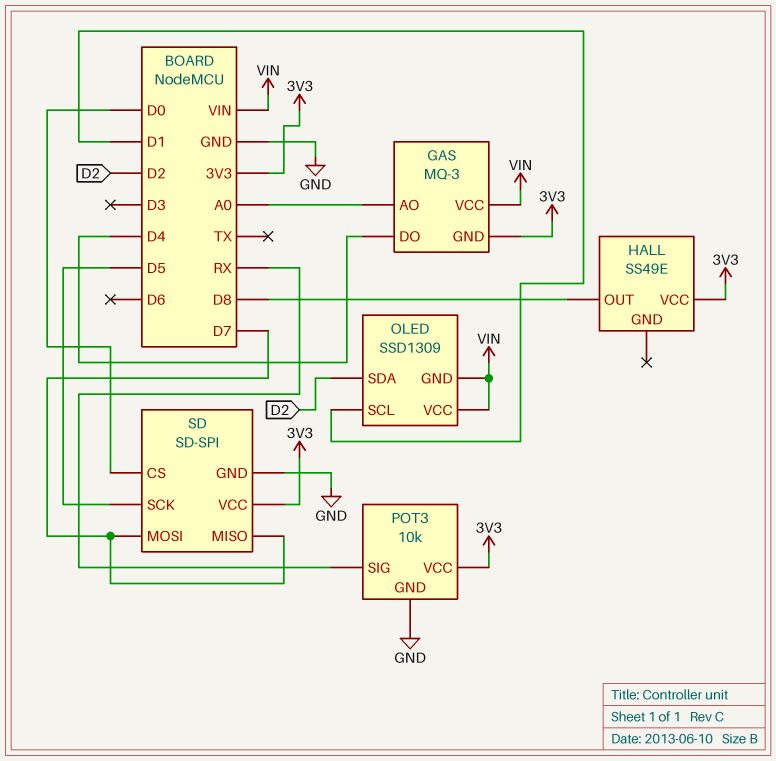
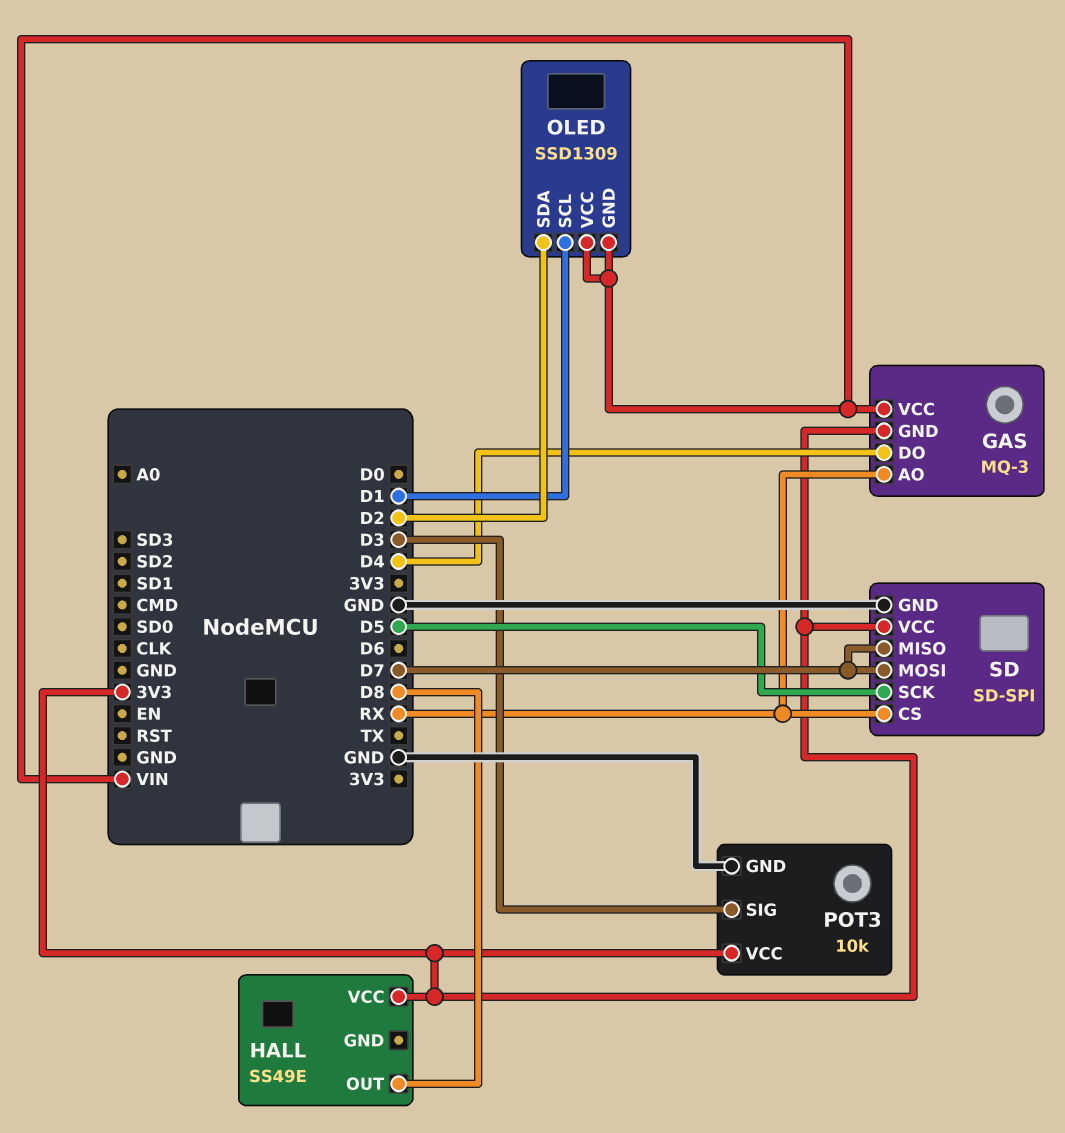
GAS pin AO: A0 -> RX
POT3 pin SIG: RX -> D3
SD pin CS: D0 -> RX

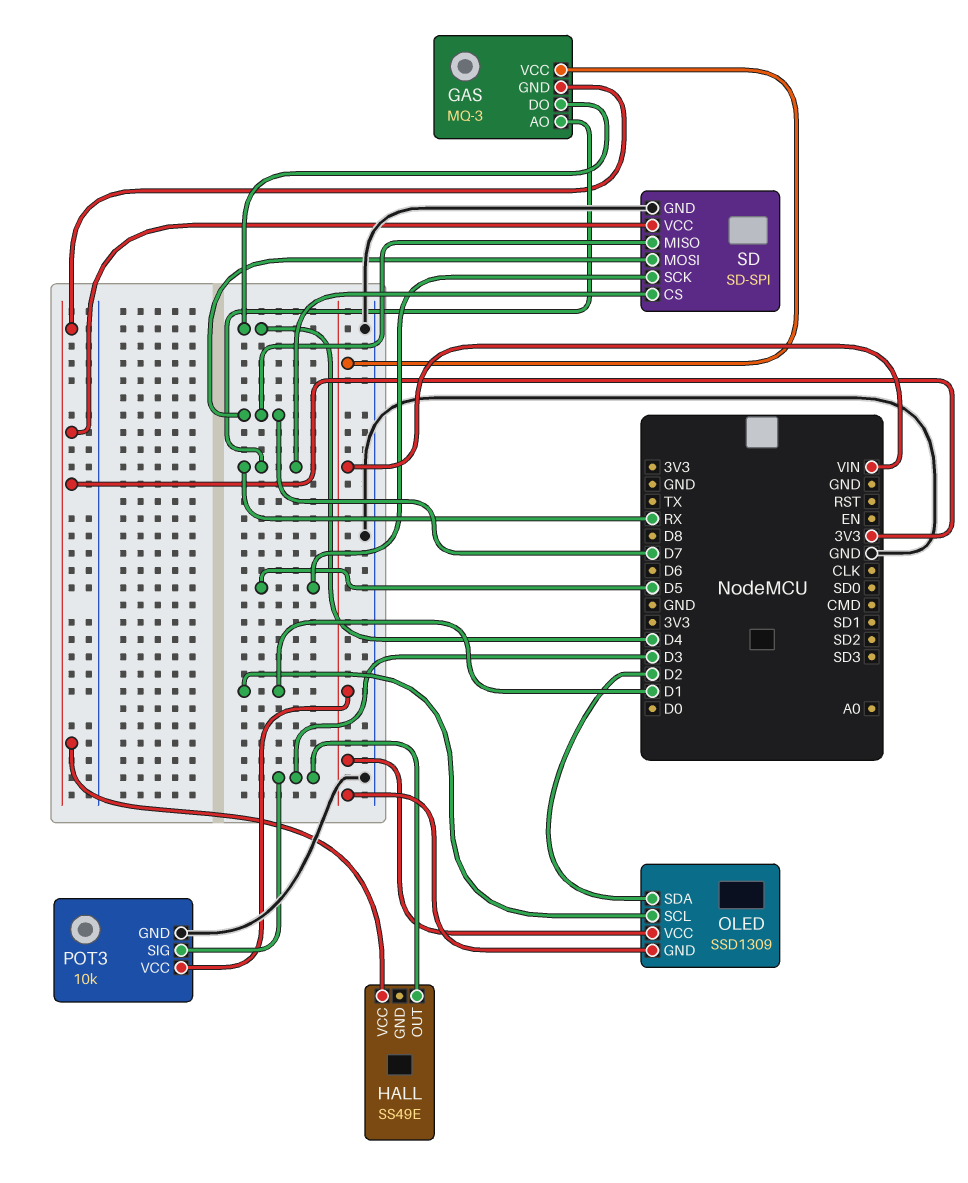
HALL pin OUT: D8 -> D3
POT3 pin VCC: 3V3 -> VIN

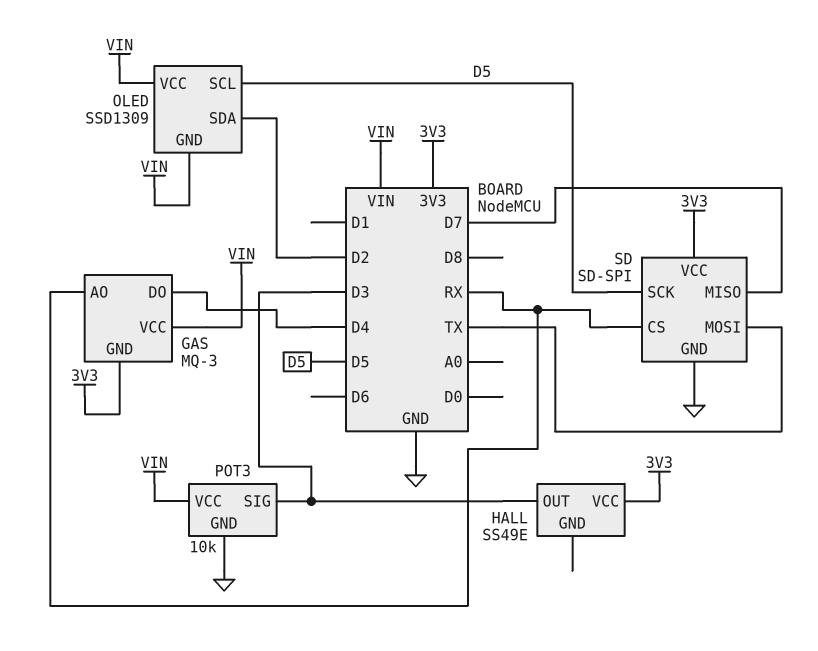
OLED pin SCL: D1 -> D5
SD pin MOSI: D7 -> TX

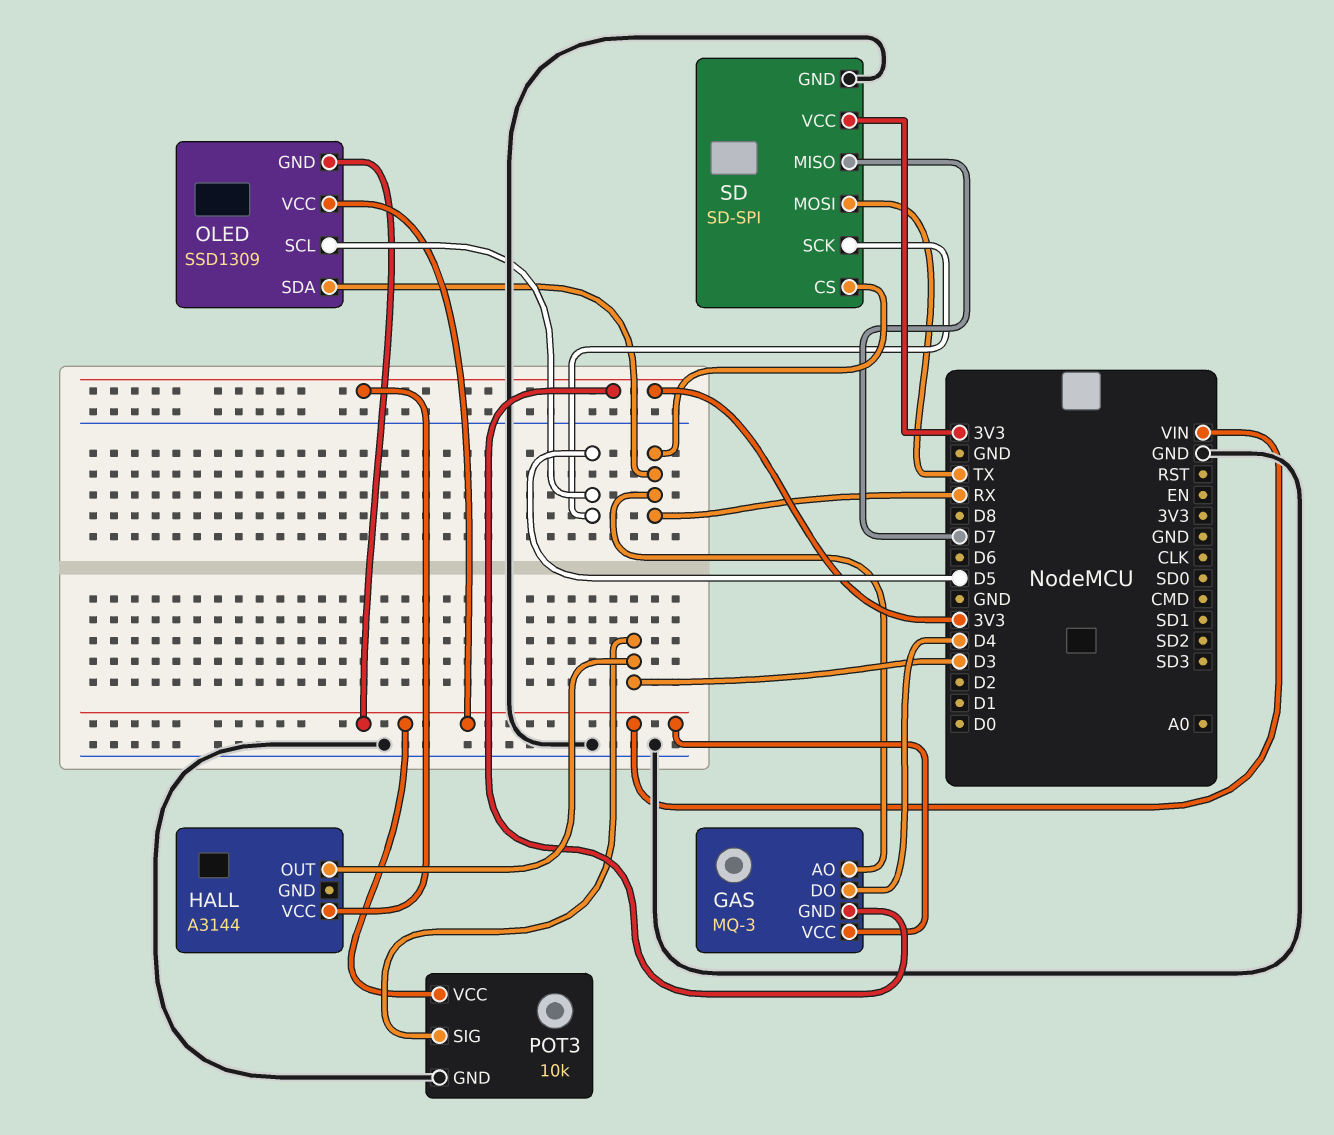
HALL: SS49E -> A3144
OLED pin SDA: D2 -> RX

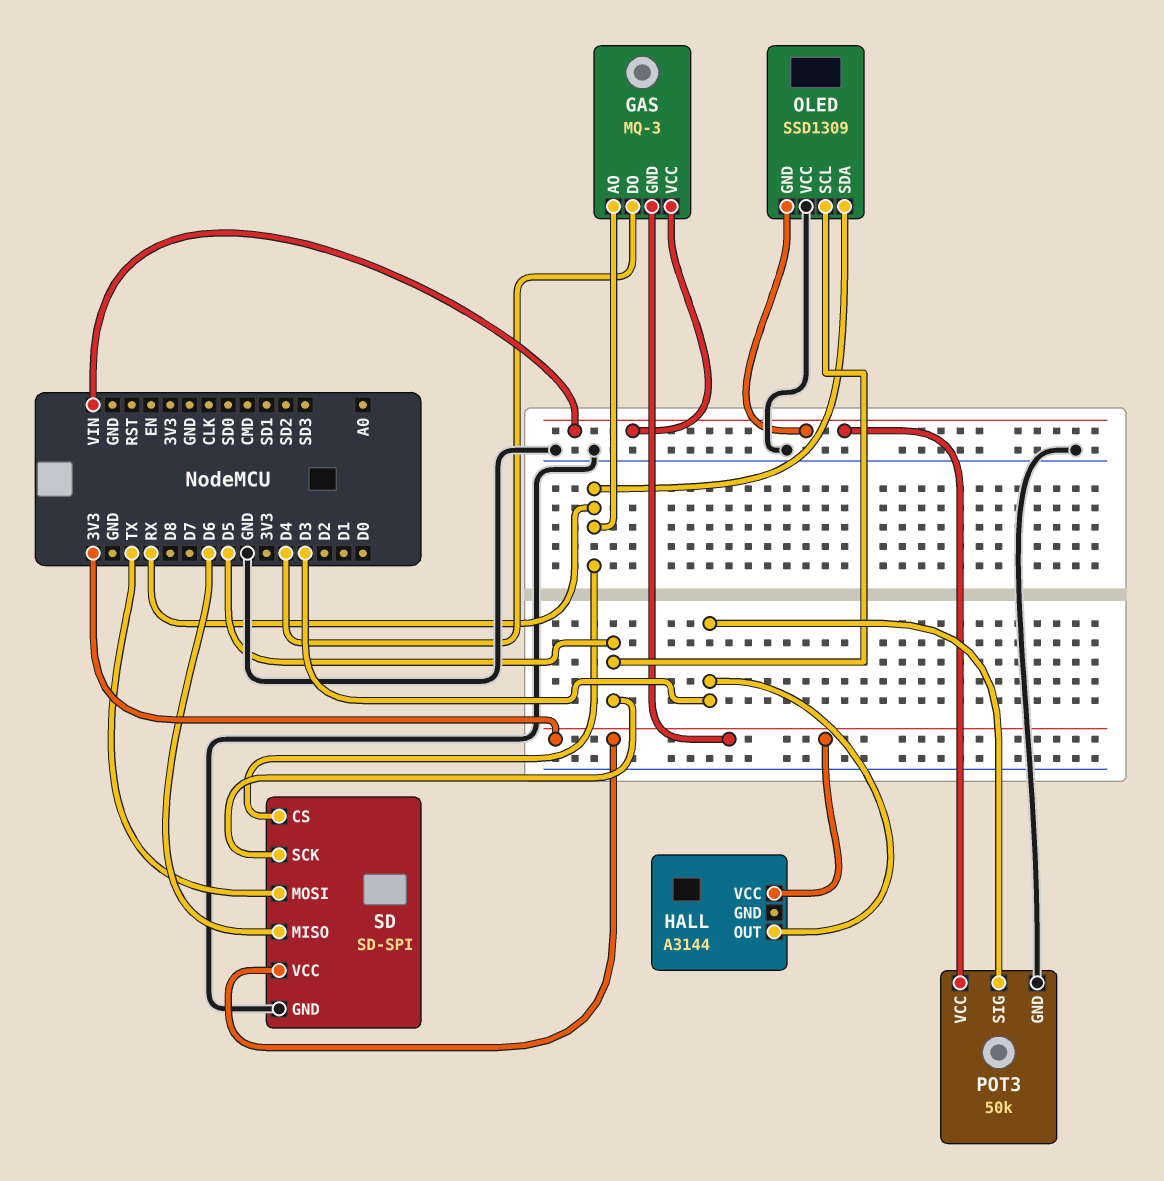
OLED pin VCC: VIN -> GND
POT3: 10k -> 50k
SD pin MISO: D7 -> D6

